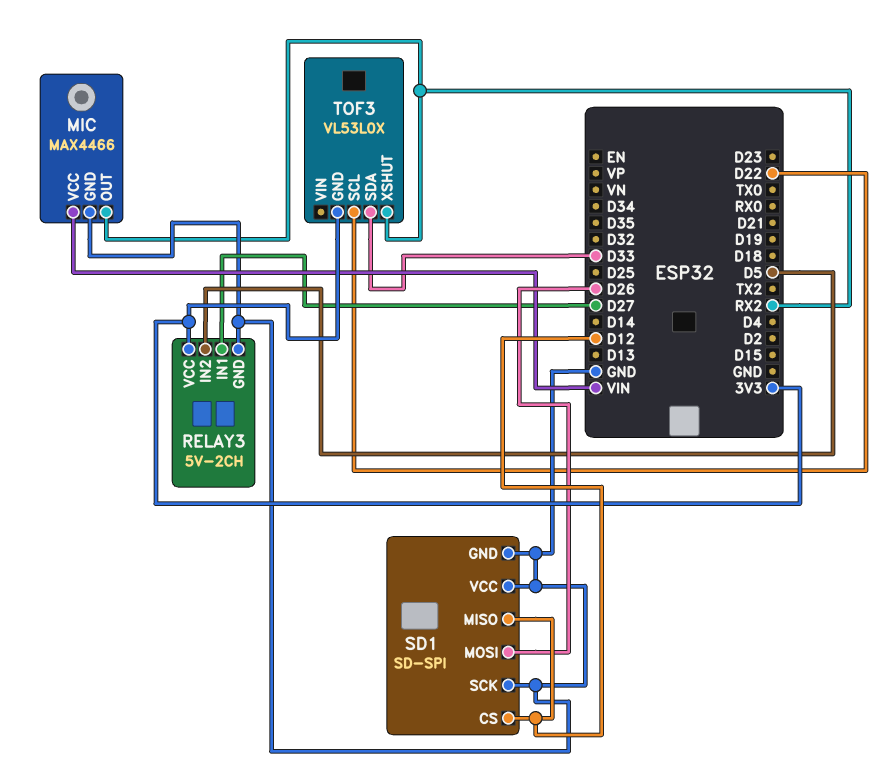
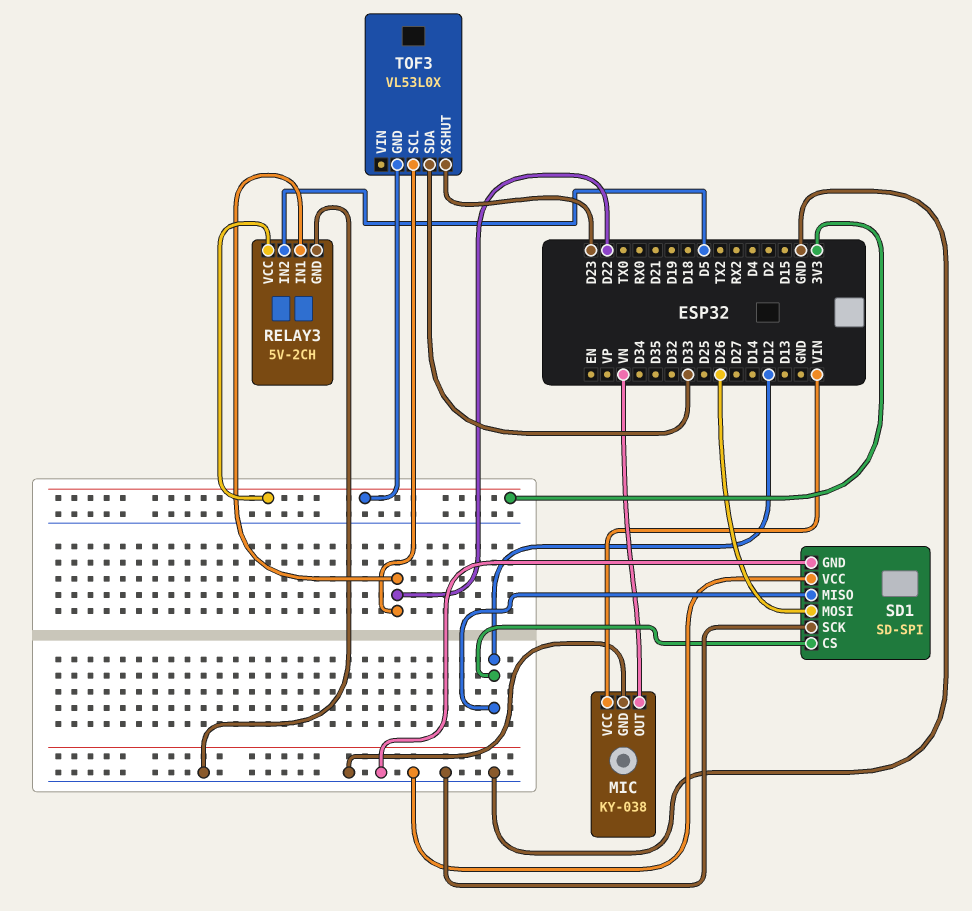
MIC: MAX4466 -> KY-038
MIC pin OUT: RX2 -> VN
RELAY3 pin IN1: D27 -> D22
TOF3 pin XSHUT: RX2 -> D23

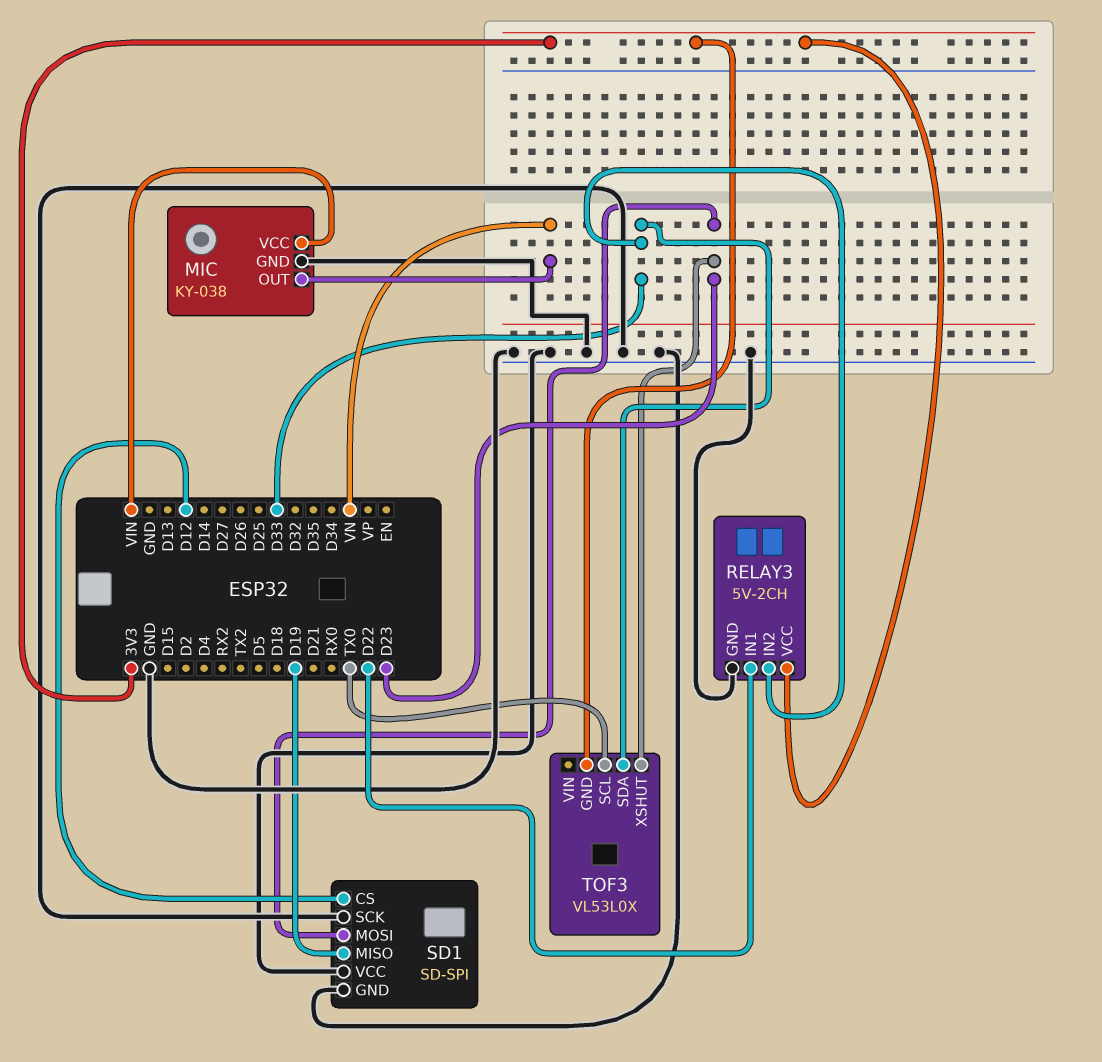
RELAY3 pin IN2: D5 -> D33
SD1 pin MISO: D12 -> D19
SD1 pin MOSI: D26 -> D23
TOF3 pin SCL: D22 -> TX0

